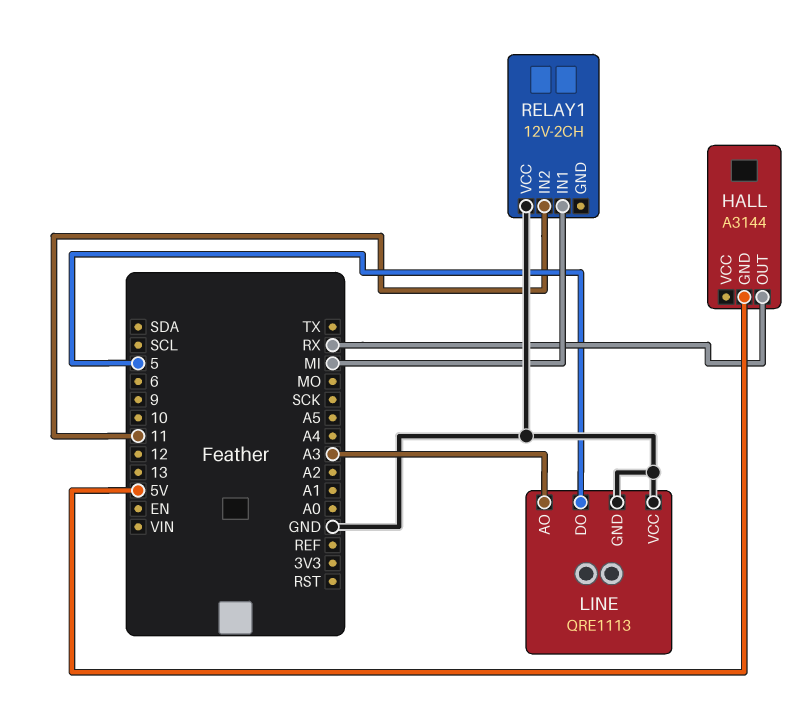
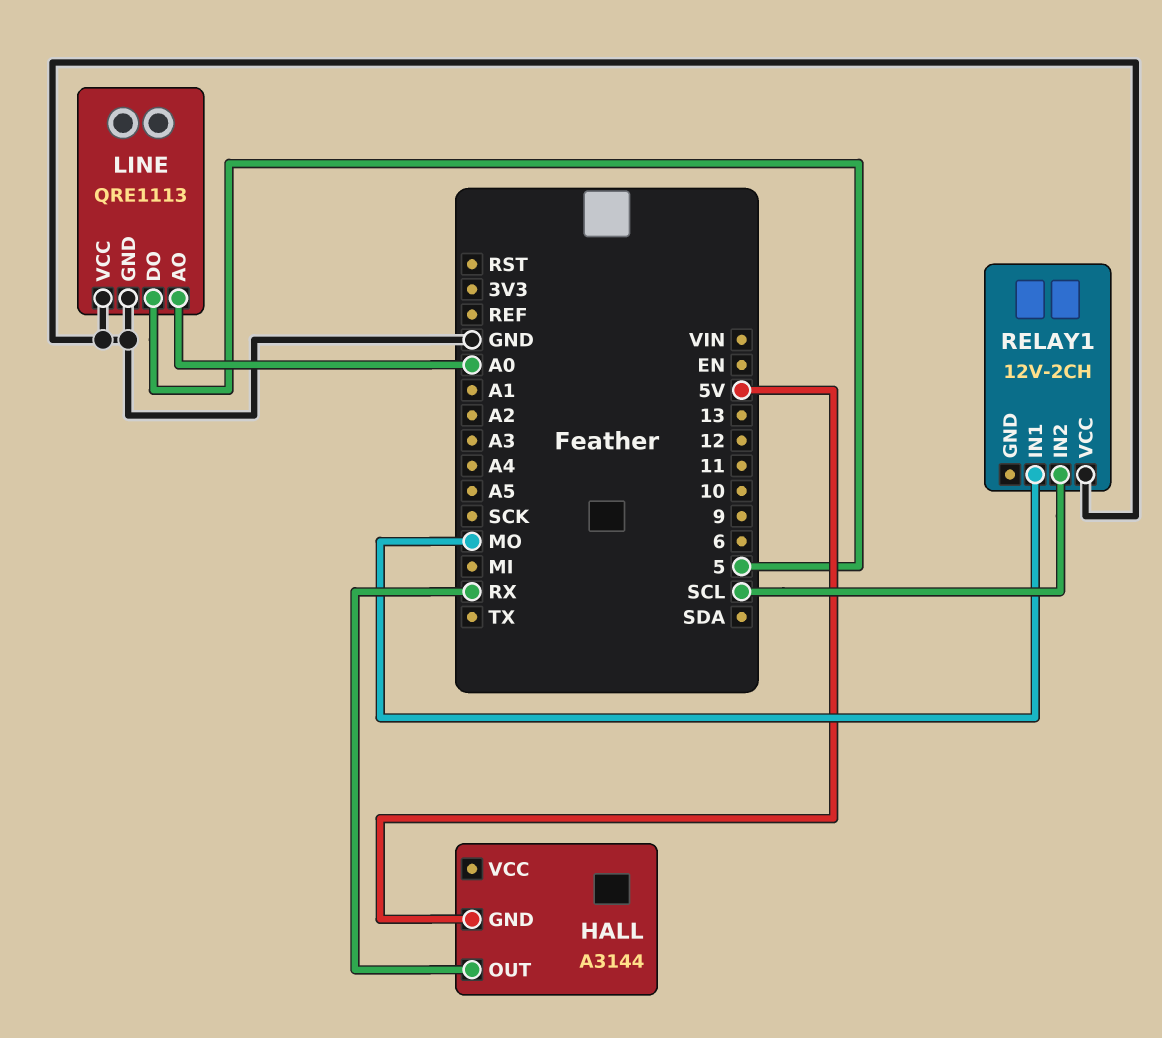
LINE pin AO: A3 -> A0
RELAY1 pin IN1: MI -> MO
RELAY1 pin IN2: 11 -> SCL

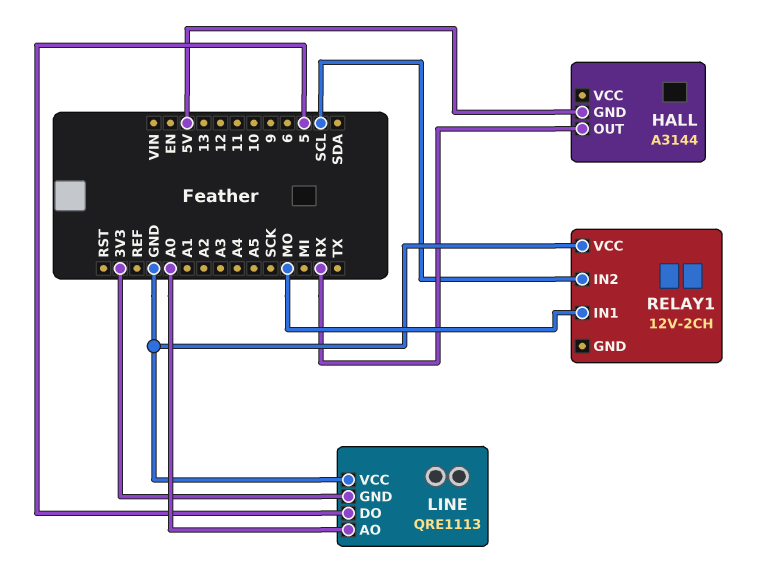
LINE pin GND: GND -> 3V3

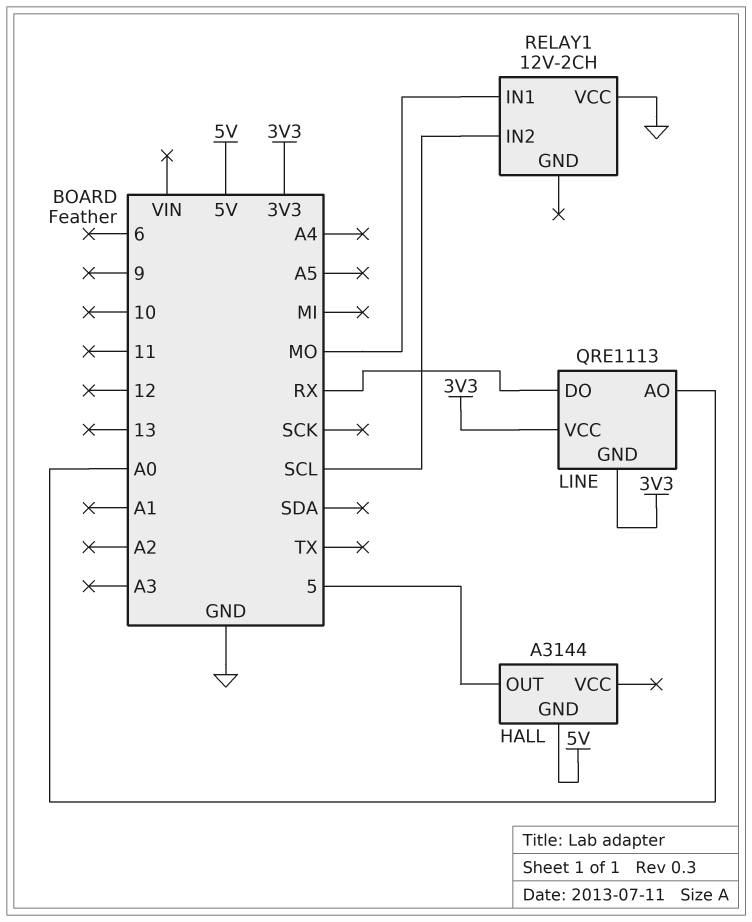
HALL pin OUT: RX -> 5
LINE pin DO: 5 -> RX
LINE pin VCC: GND -> 3V3

